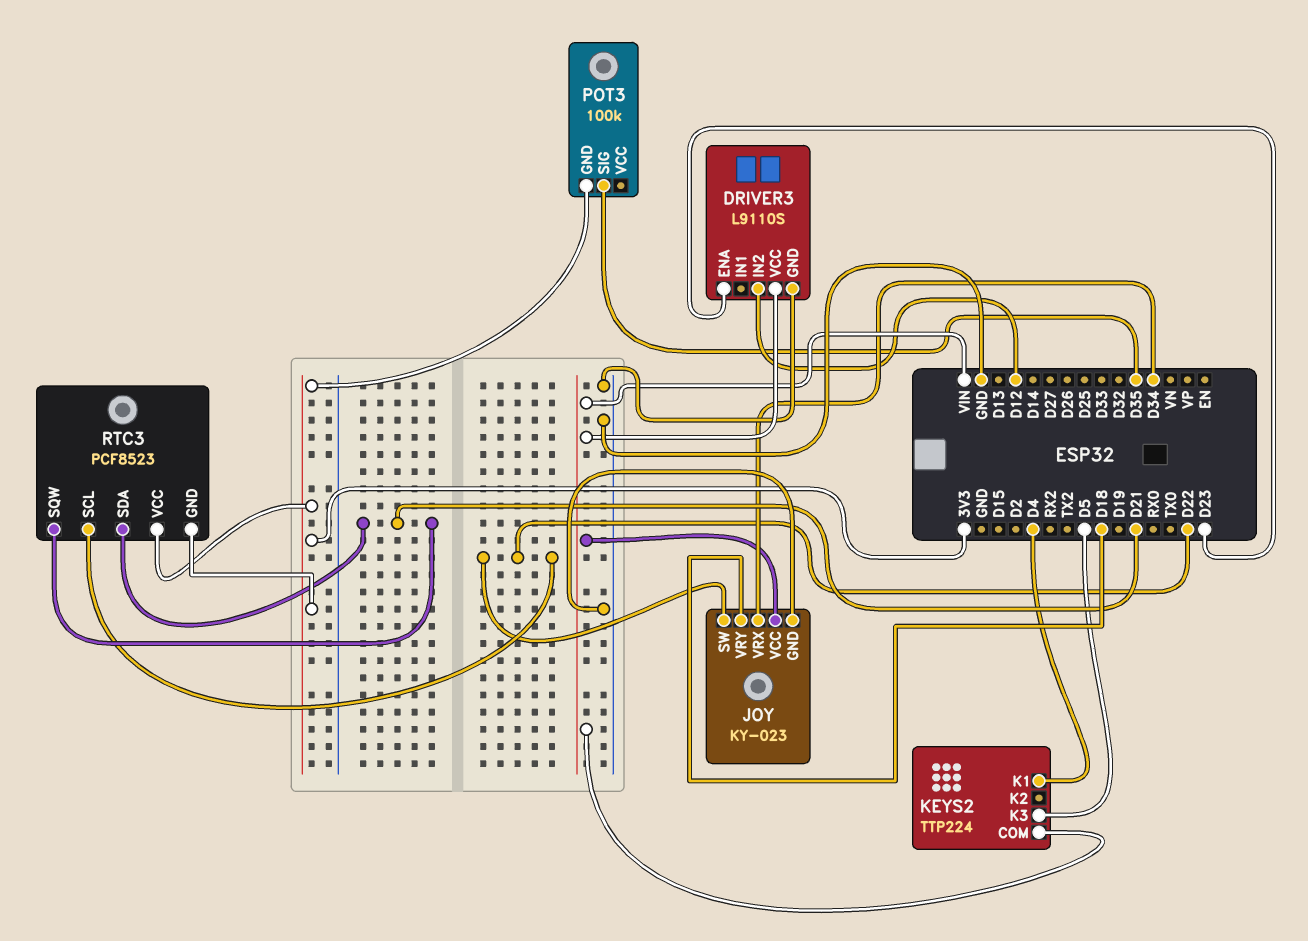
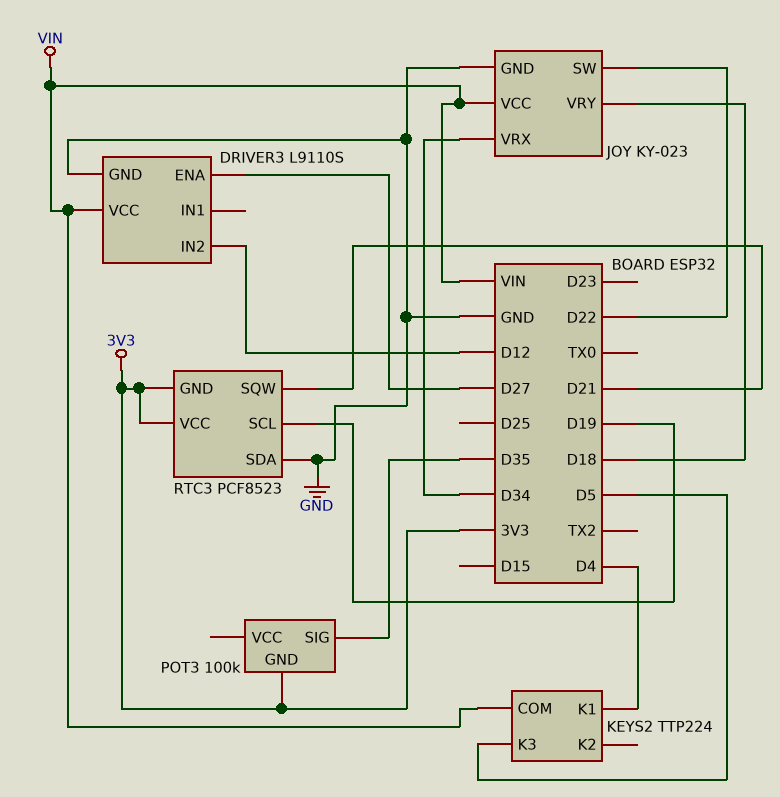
DRIVER3 pin ENA: D23 -> D27
RTC3 pin SCL: D22 -> D19
RTC3 pin SDA: D21 -> GND

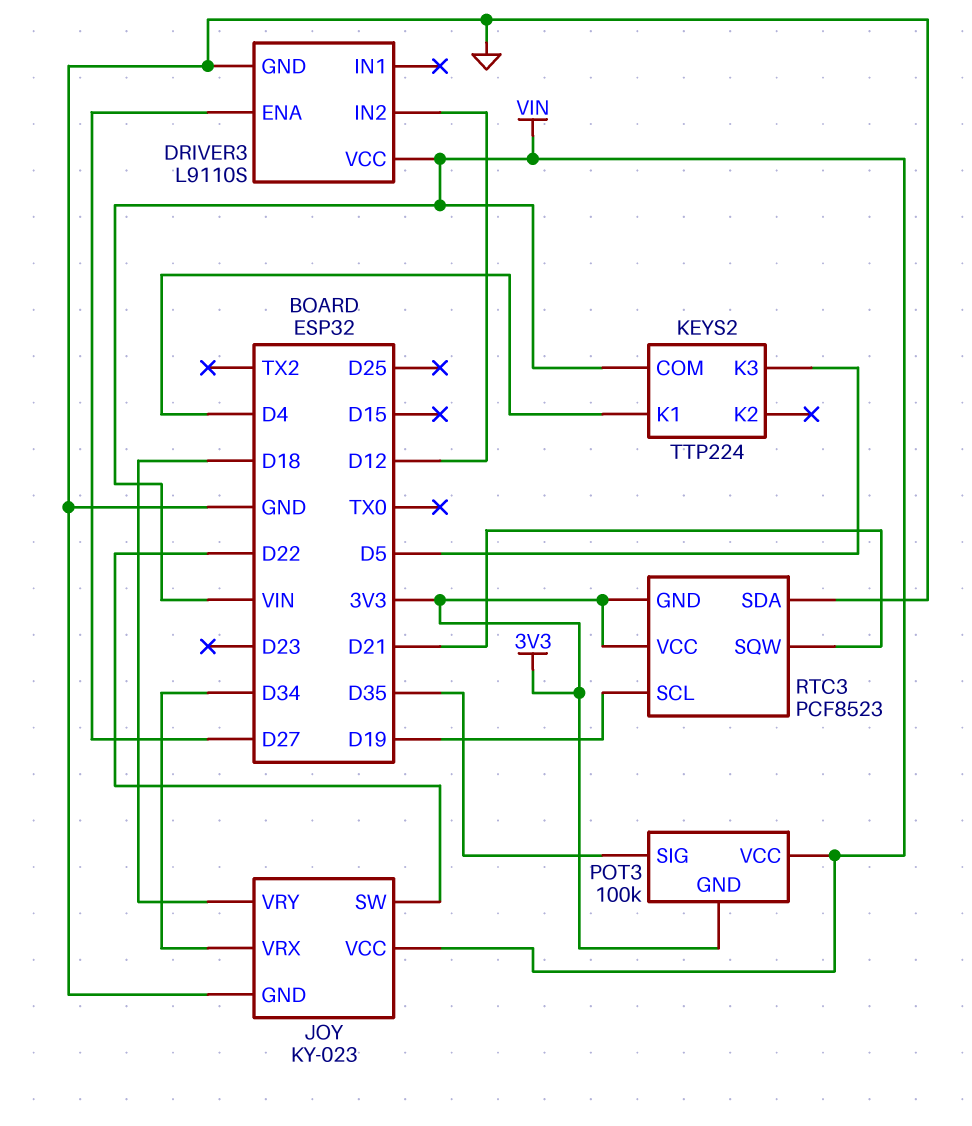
POT3 pin VCC: none -> VIN

